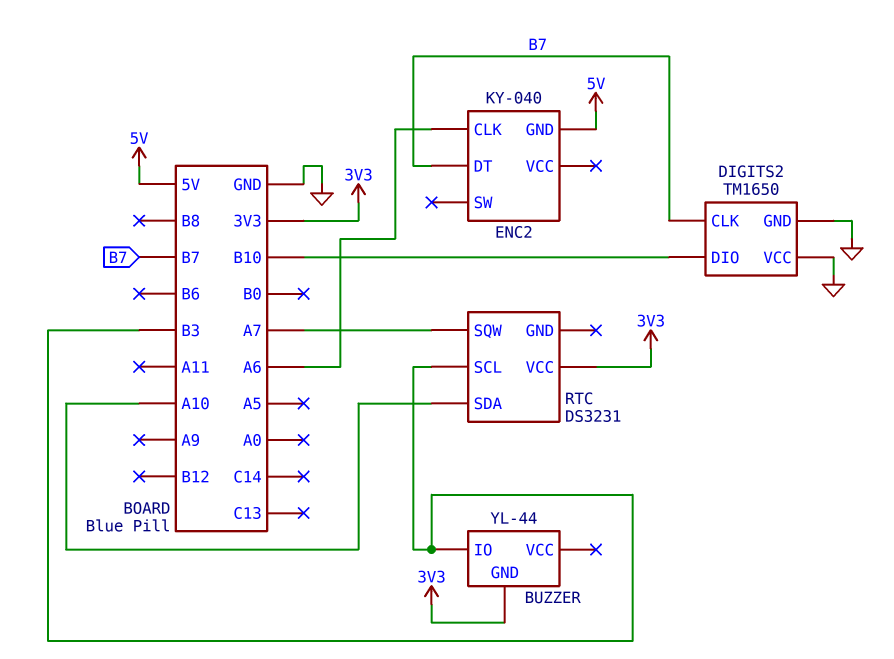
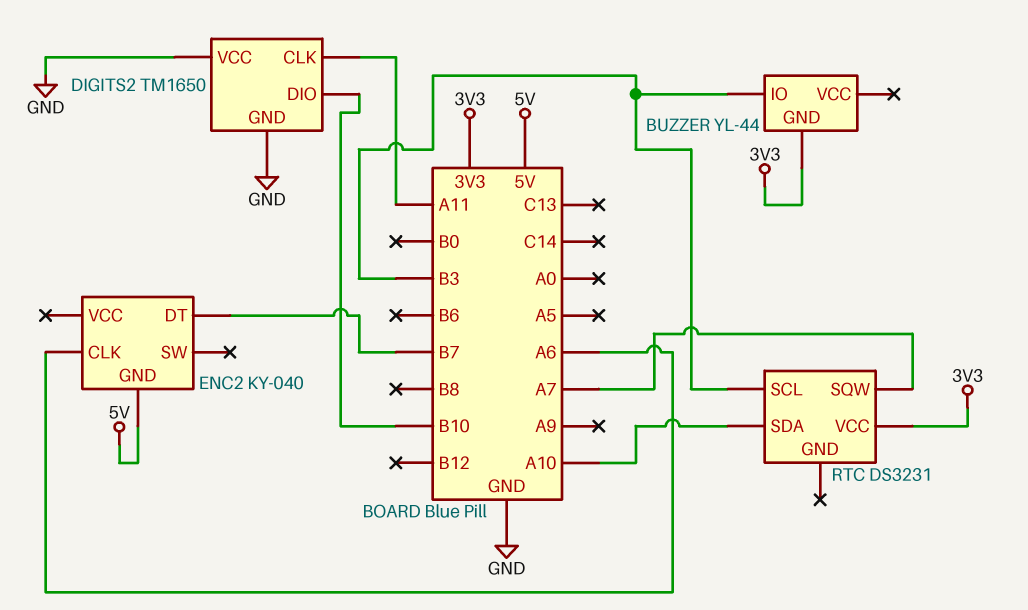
DIGITS2 pin CLK: B7 -> A11

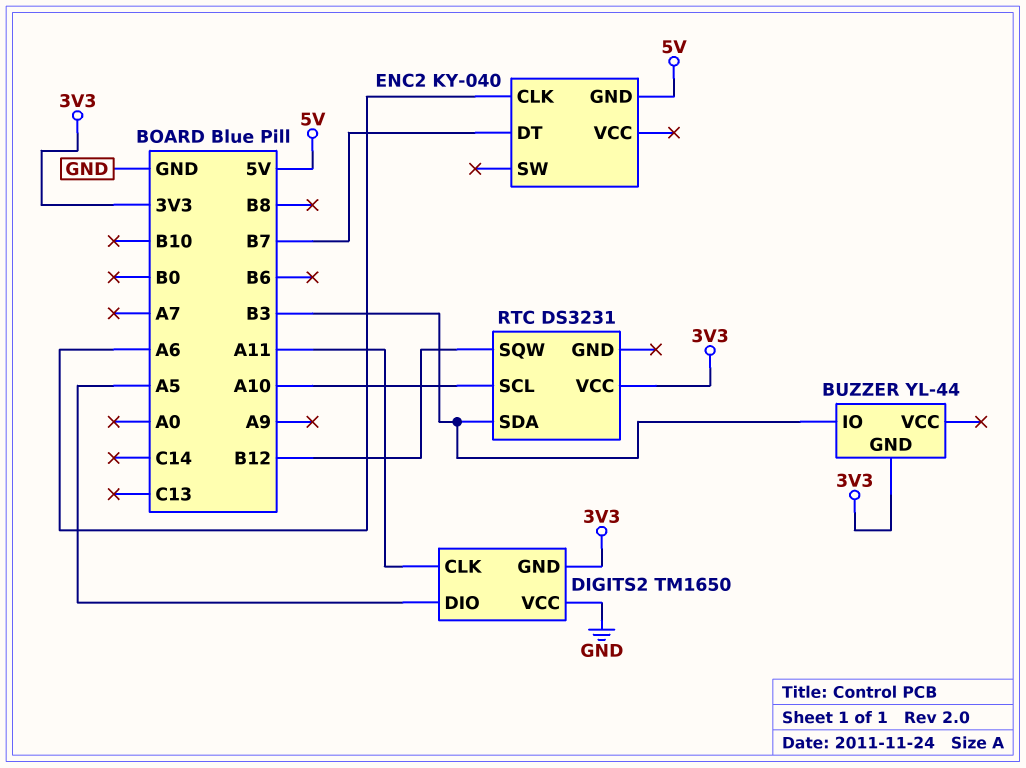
DIGITS2 pin DIO: B10 -> A5
DIGITS2 pin GND: GND -> 3V3
RTC pin SCL: B3 -> A10
RTC pin SDA: A10 -> B3
RTC pin SQW: A7 -> B12

